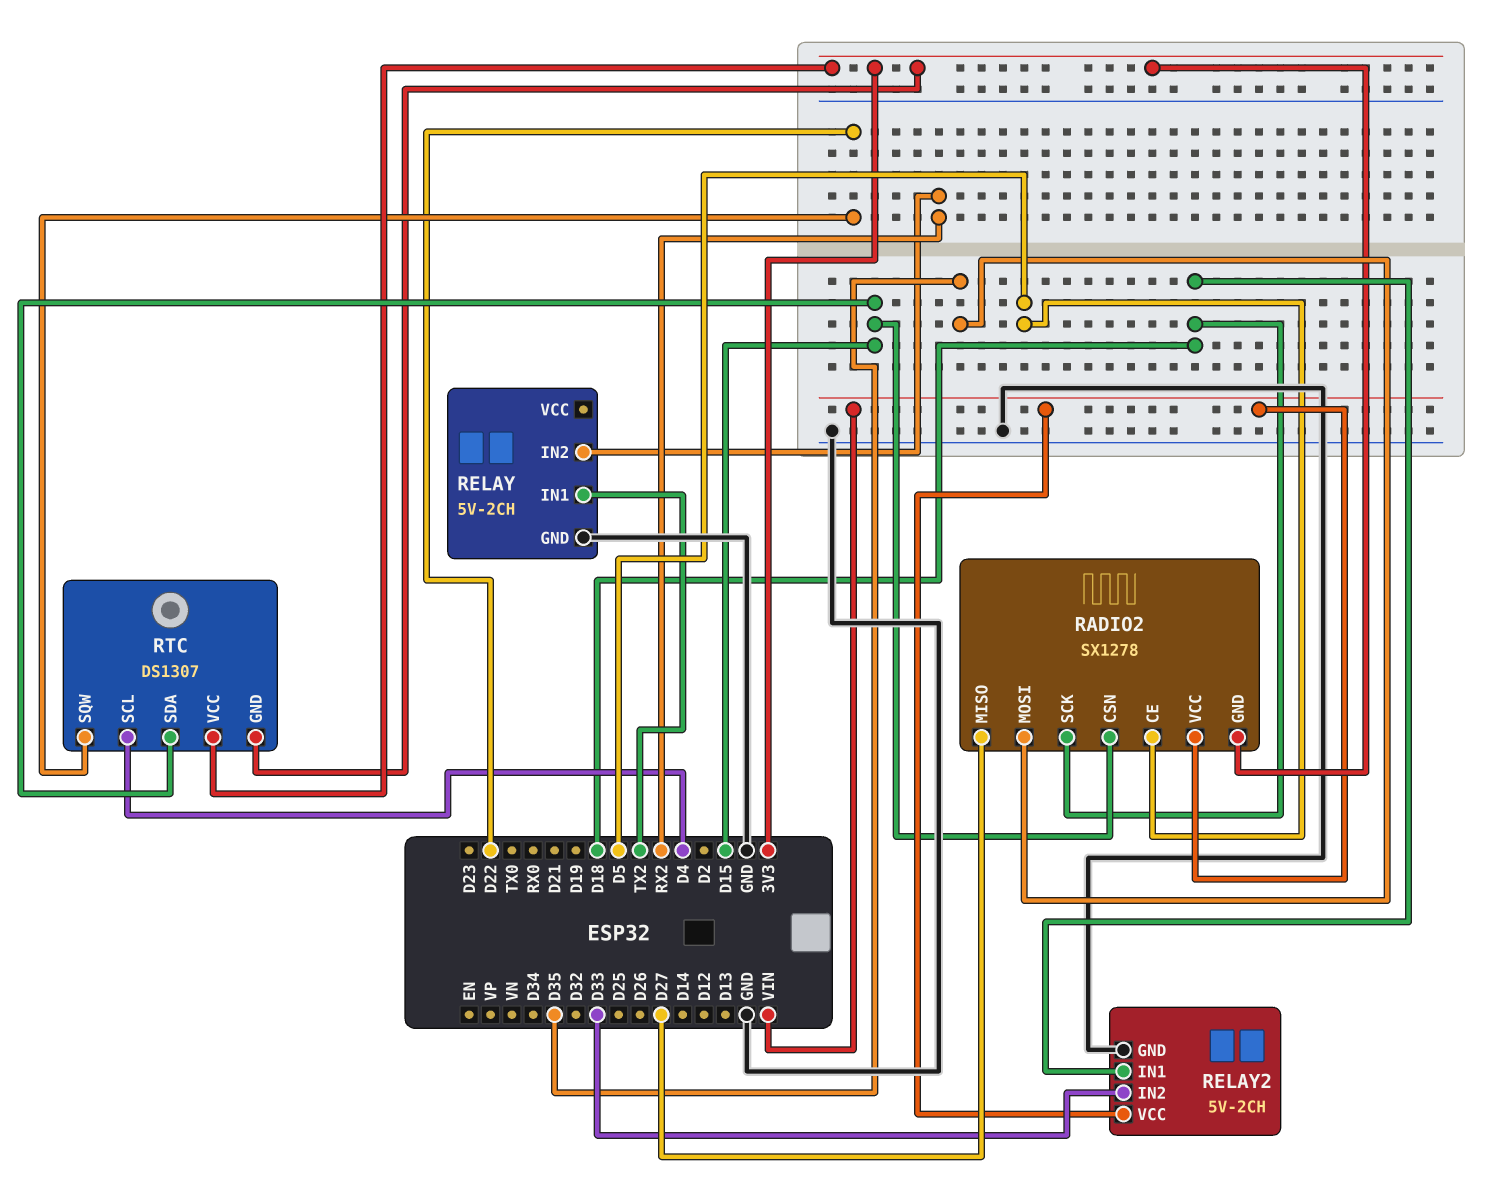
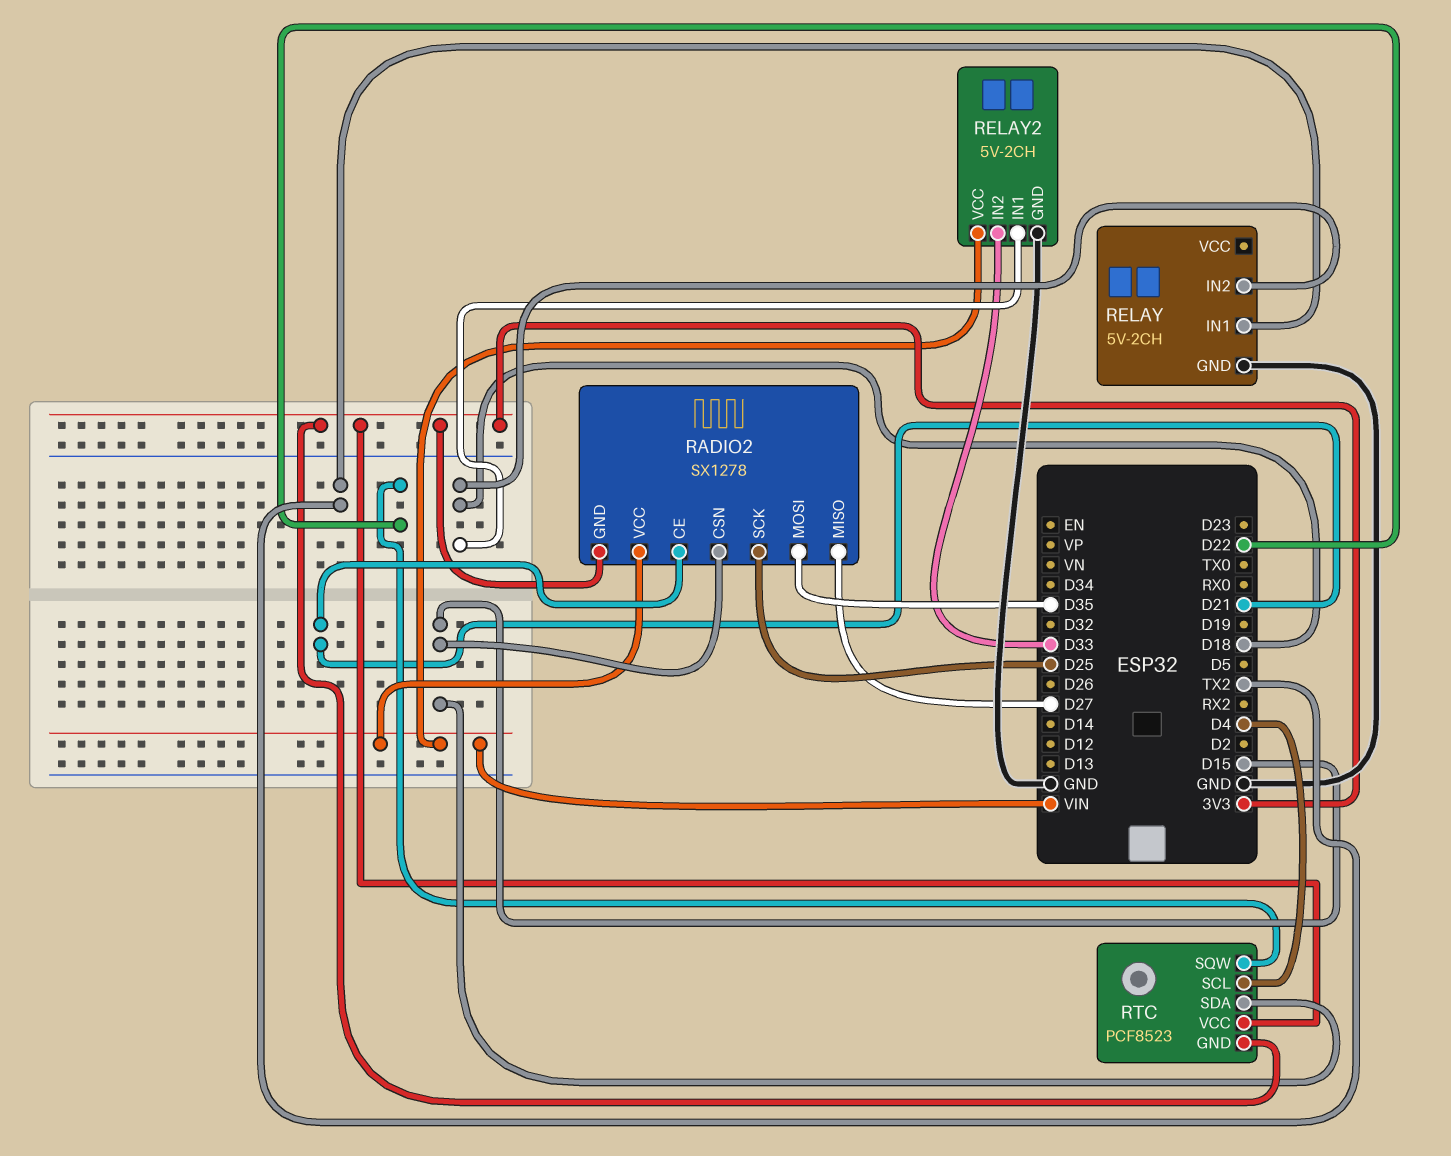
RADIO2 pin CE: D5 -> D21
RADIO2 pin SCK: D18 -> D25
RELAY pin IN2: RX2 -> D18
RTC: DS1307 -> PCF8523

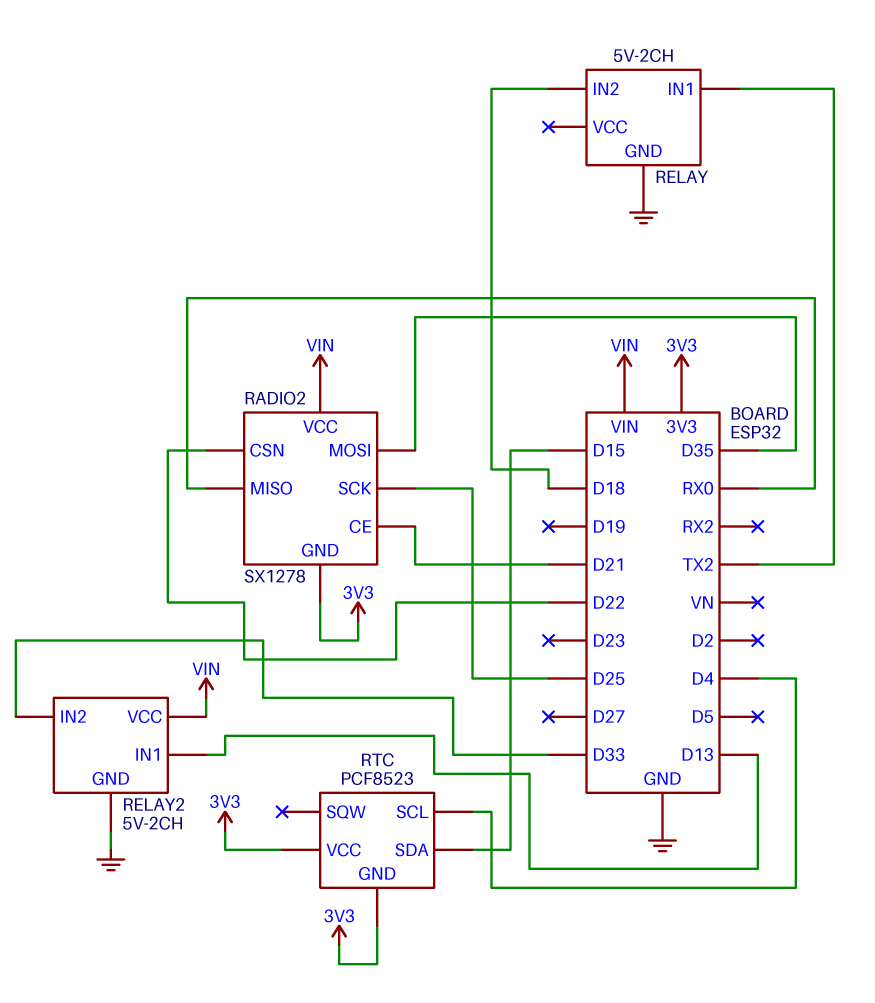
RADIO2 pin CSN: D15 -> D22
RADIO2 pin MISO: D27 -> RX0
RELAY2 pin IN1: D18 -> D13
RTC pin SQW: D22 -> none

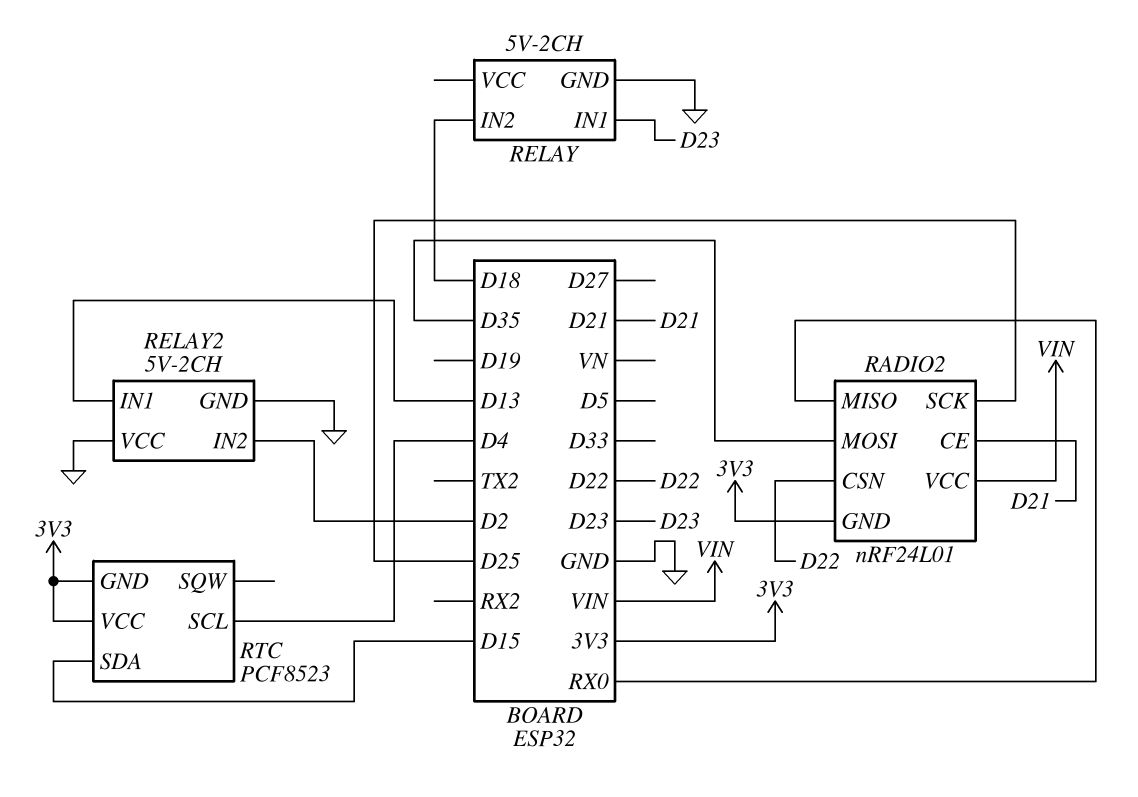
RADIO2: SX1278 -> nRF24L01
RELAY pin IN1: TX2 -> D23
RELAY2 pin IN2: D33 -> D2
RELAY2 pin VCC: VIN -> GND

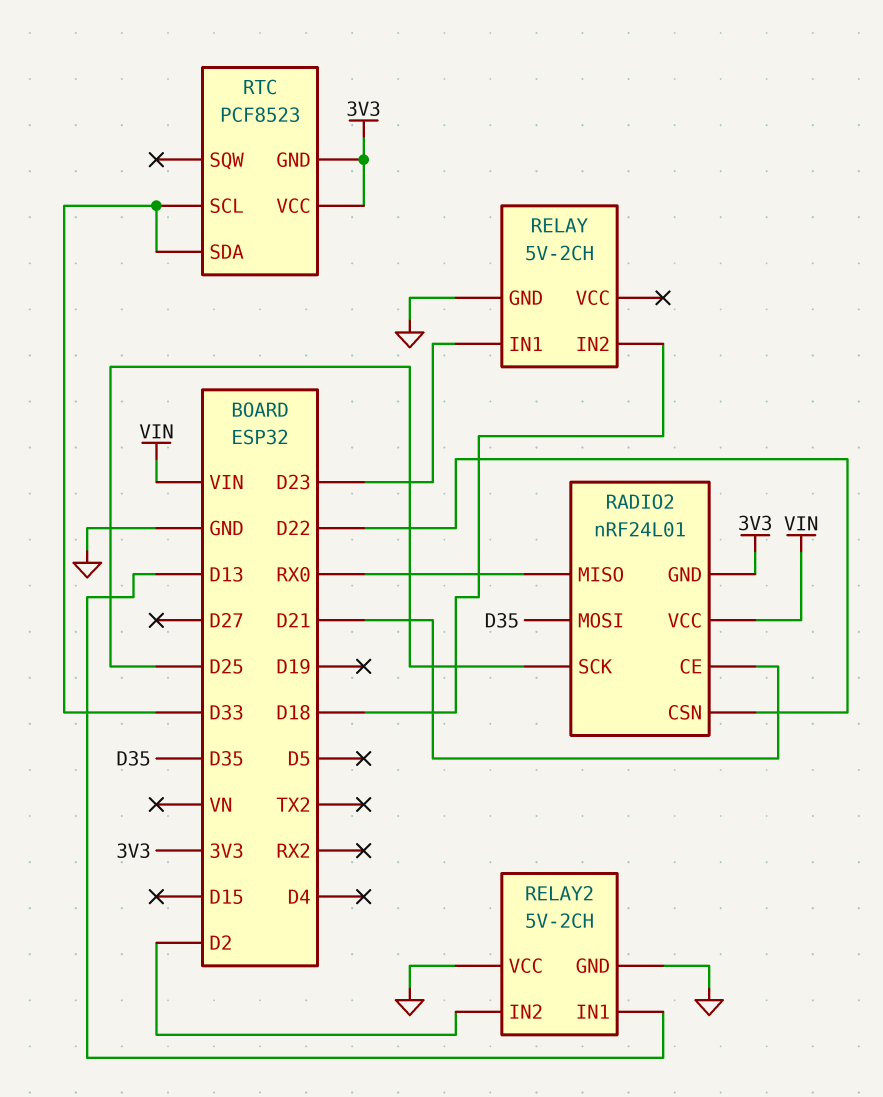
RTC pin SCL: D4 -> D33
RTC pin SDA: D15 -> D33

